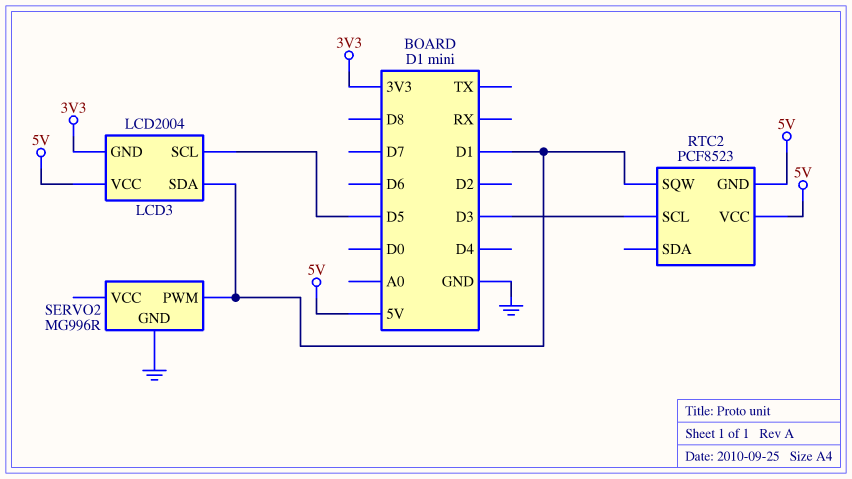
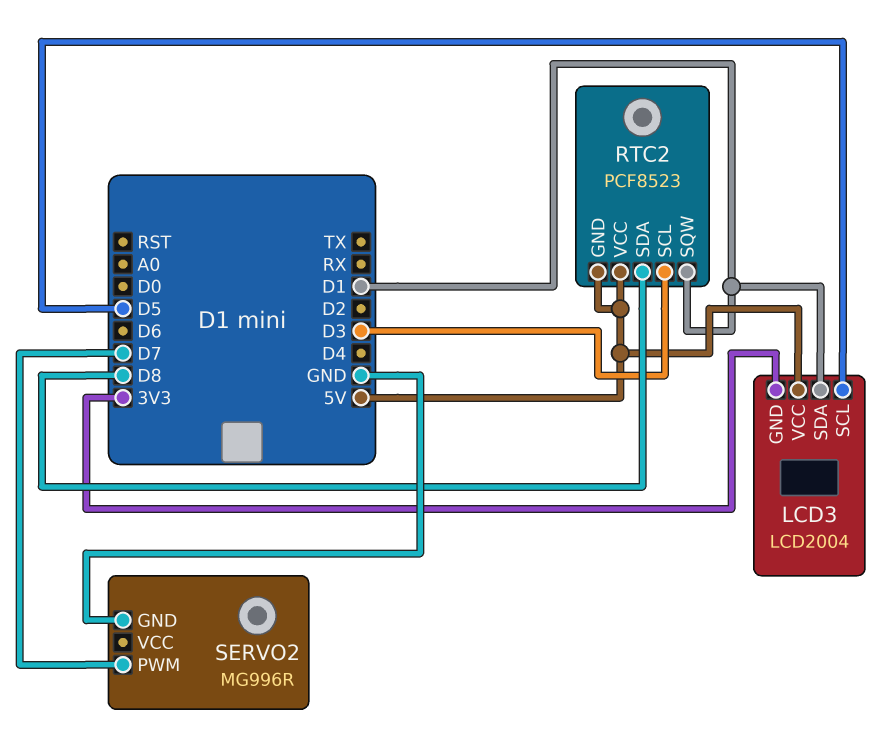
RTC2 pin SDA: none -> D8
SERVO2 pin PWM: D1 -> D7

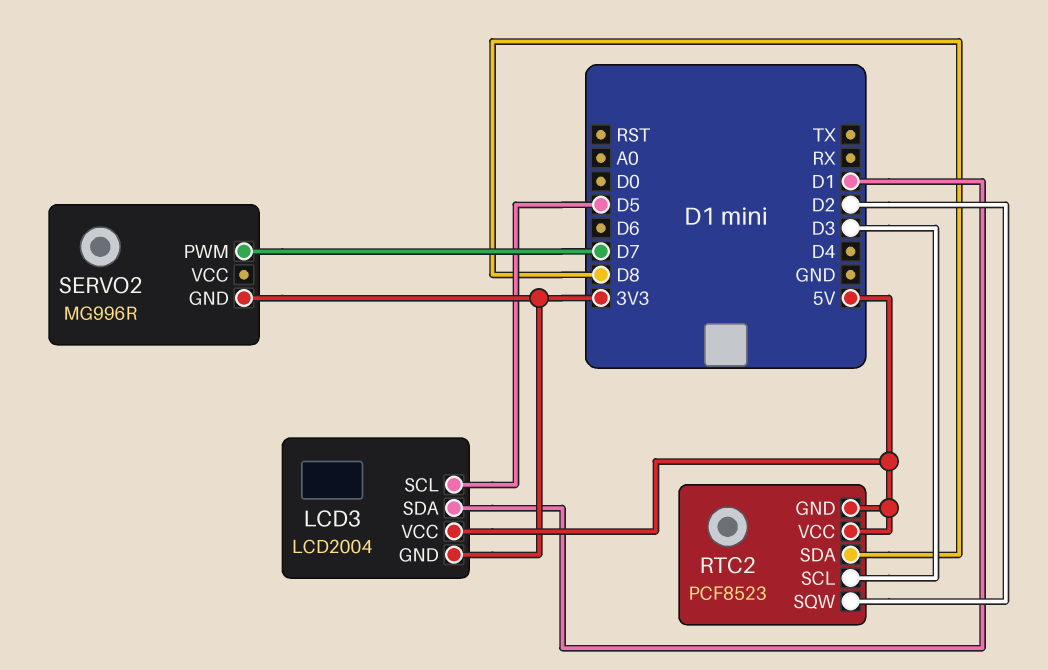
RTC2 pin SQW: D1 -> D2
SERVO2 pin GND: GND -> 3V3

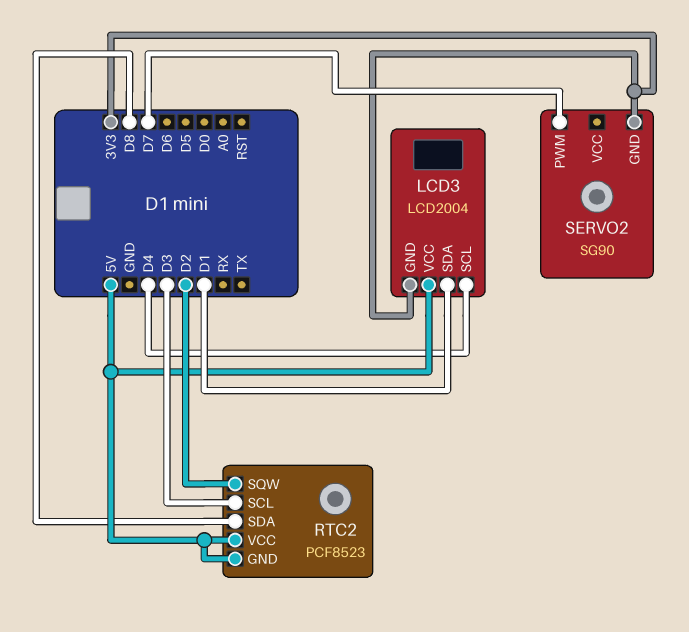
LCD3 pin SCL: D5 -> D4
SERVO2: MG996R -> SG90

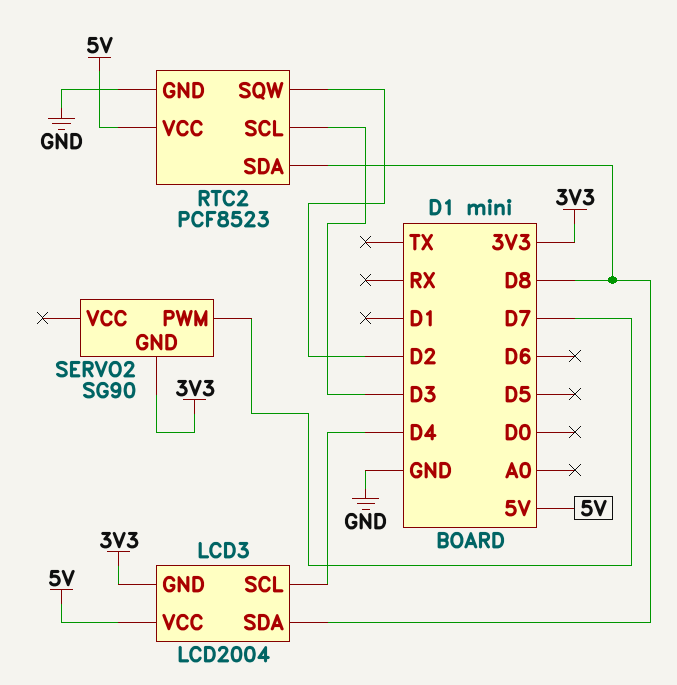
LCD3 pin SDA: D1 -> D8
RTC2 pin GND: 5V -> GND

